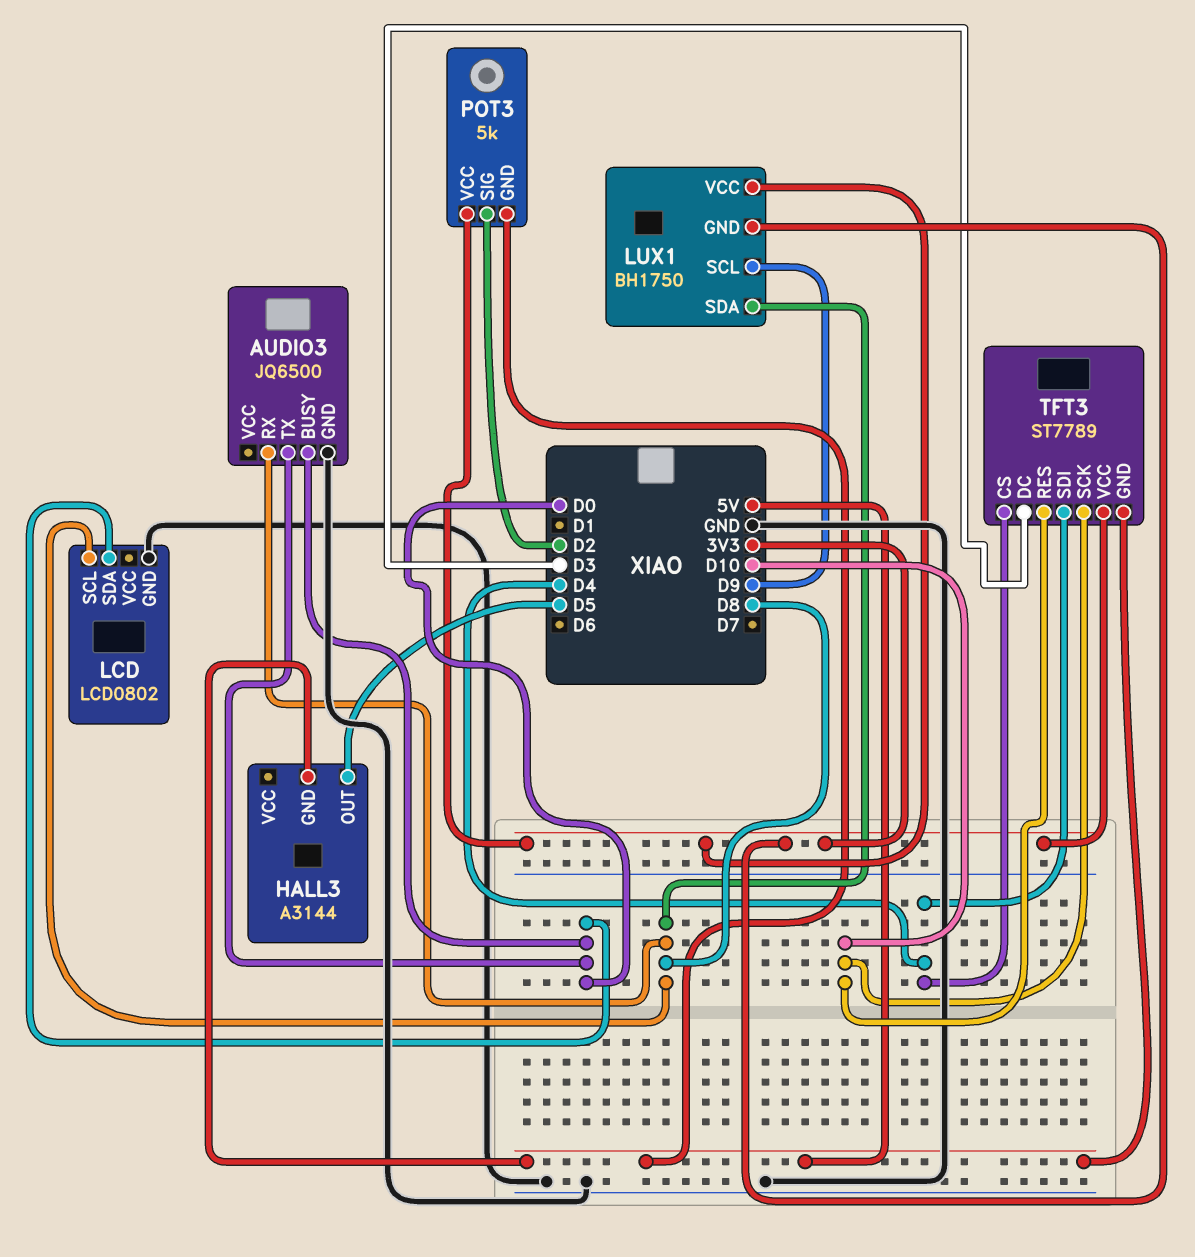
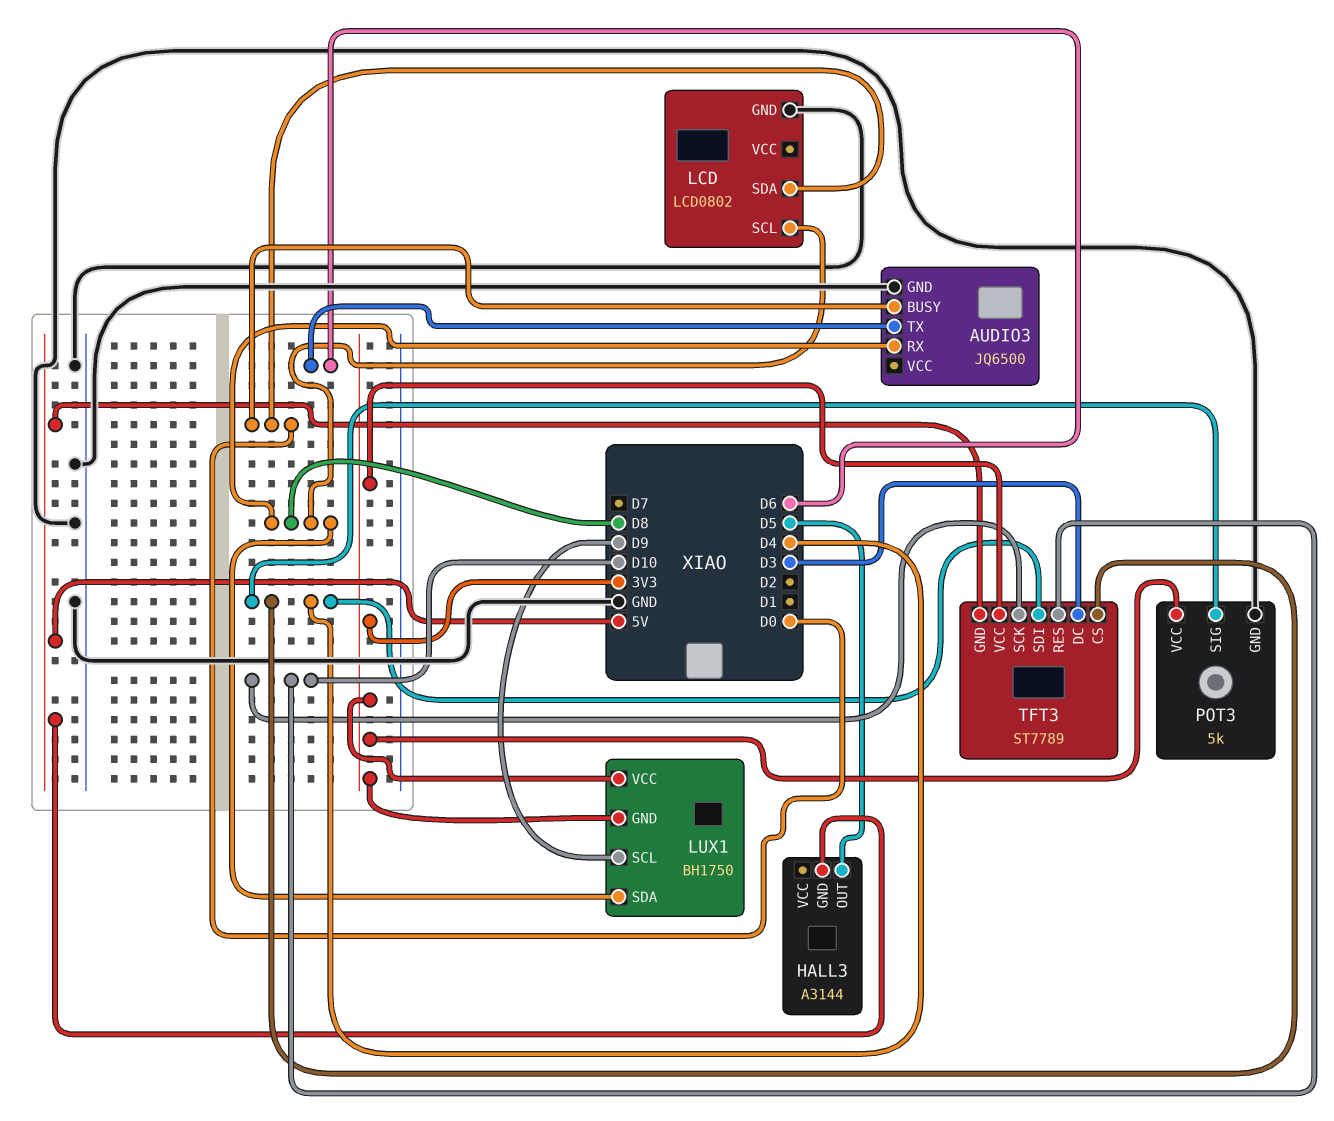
AUDIO3 pin TX: D0 -> D6
POT3 pin GND: 5V -> GND
POT3 pin SIG: D2 -> D4

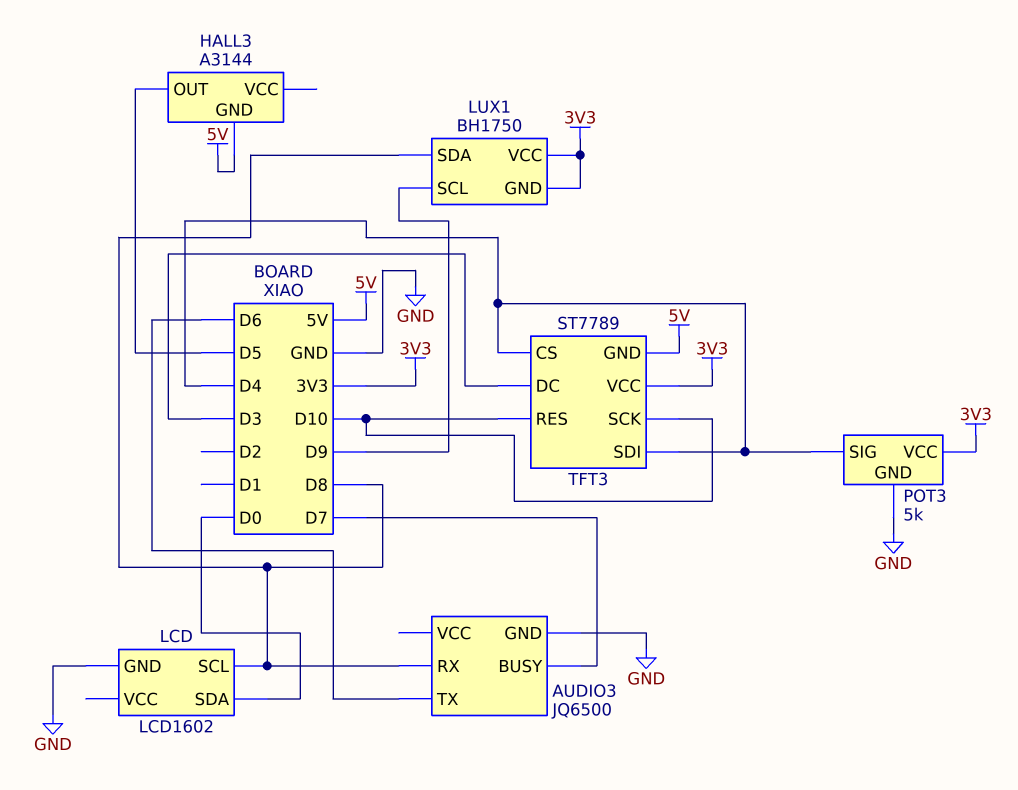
AUDIO3 pin BUSY: D0 -> D7
LCD: LCD0802 -> LCD1602

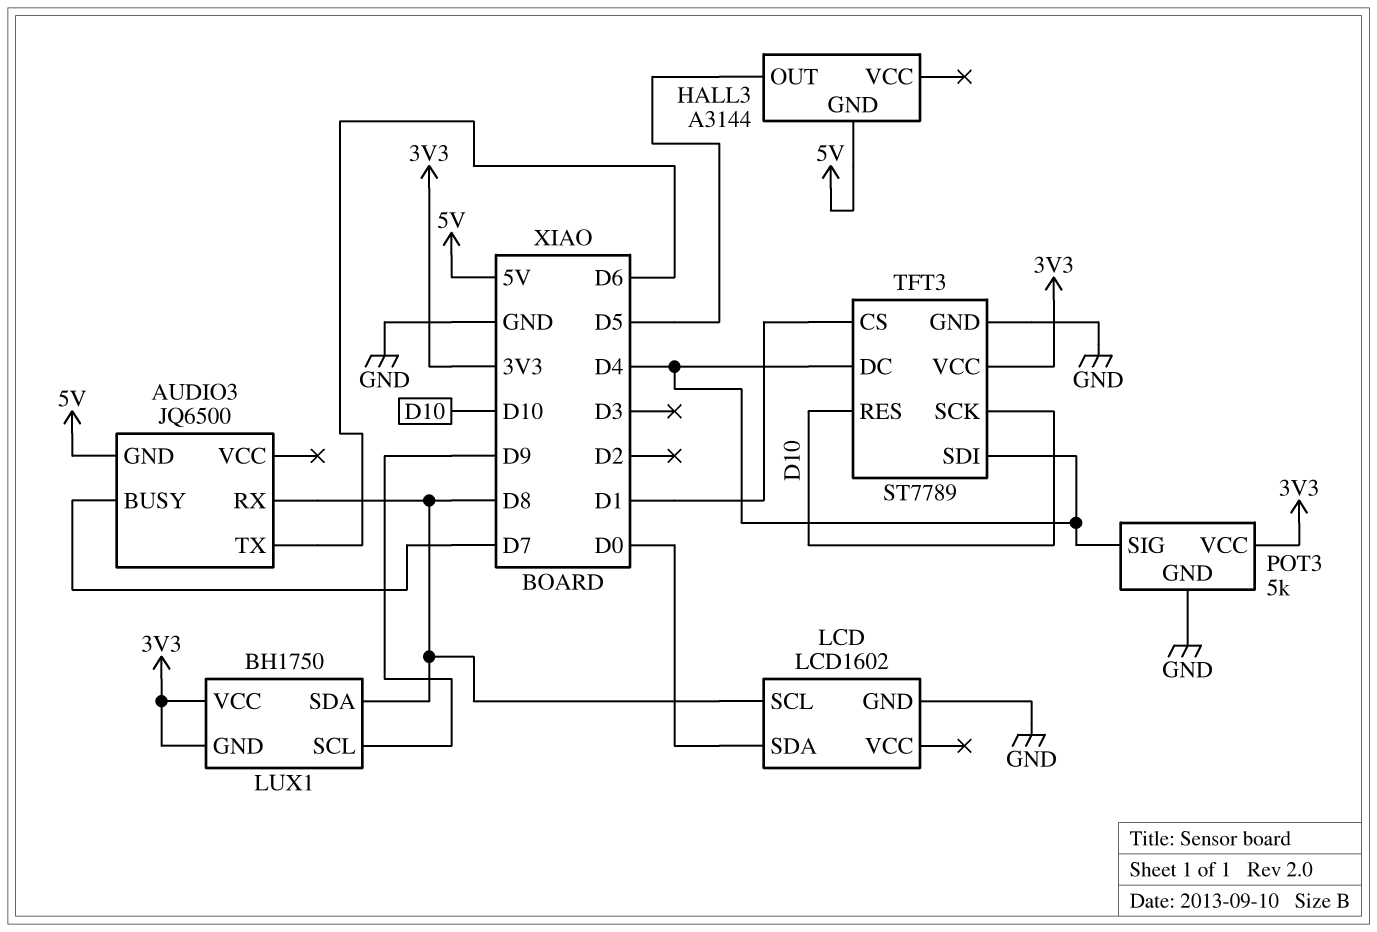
AUDIO3 pin GND: GND -> 5V
TFT3 pin CS: D4 -> D1
TFT3 pin DC: D3 -> D4
TFT3 pin GND: 5V -> GND

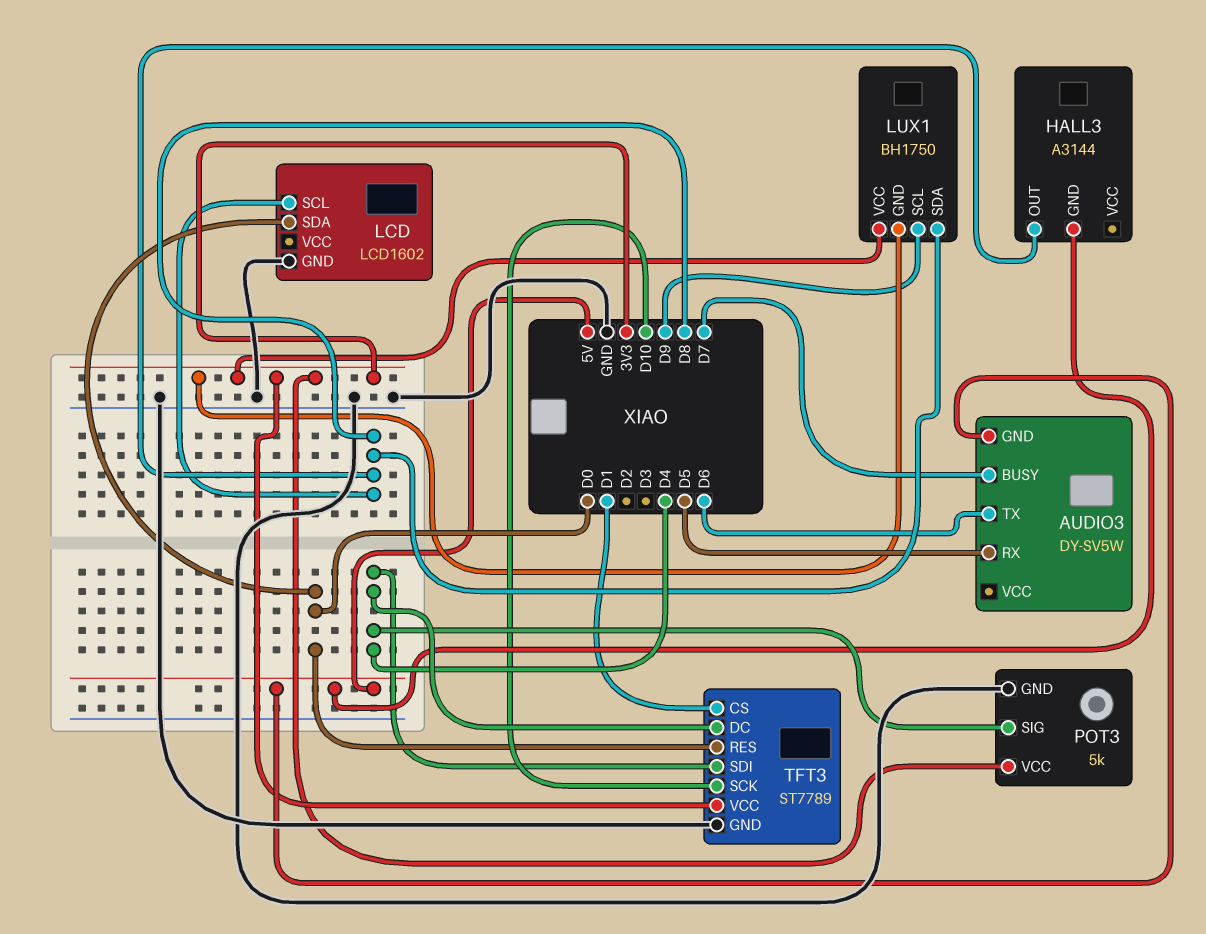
AUDIO3: JQ6500 -> DY-SV5W
AUDIO3 pin RX: D8 -> D5
HALL3 pin OUT: D5 -> D8
TFT3 pin RES: D10 -> D0

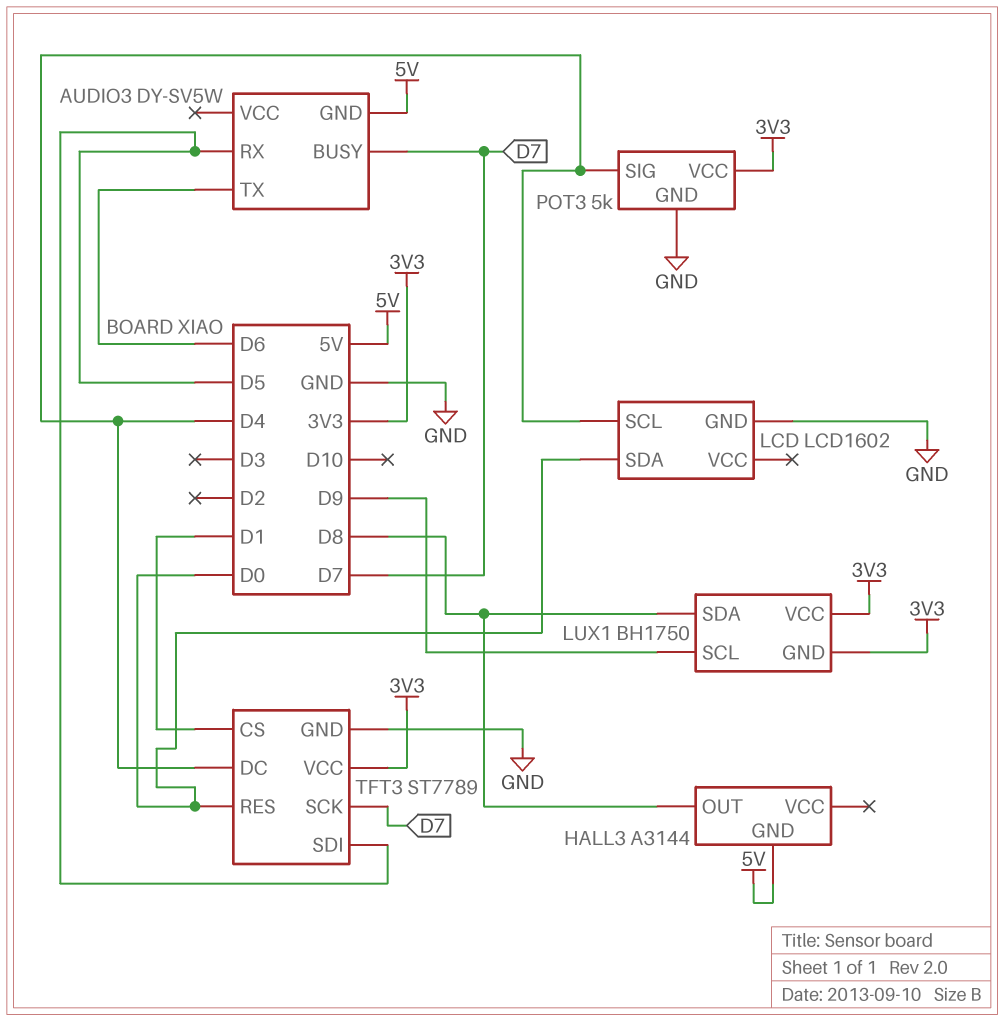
LCD pin SCL: D8 -> D4
TFT3 pin SCK: D10 -> D7
TFT3 pin SDI: D4 -> D5

